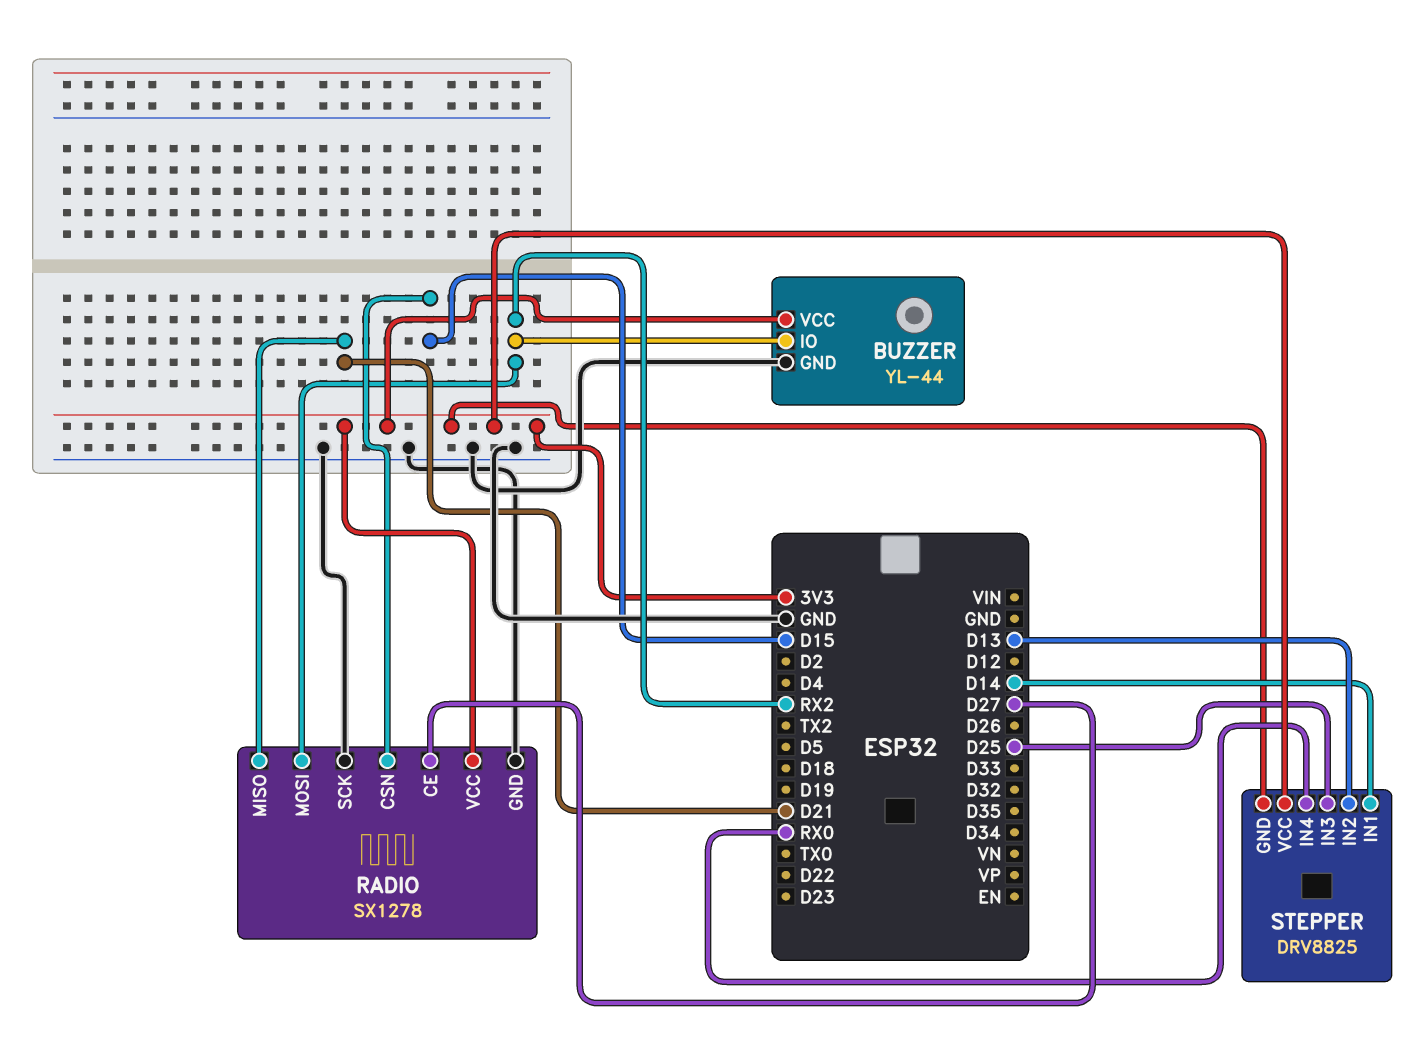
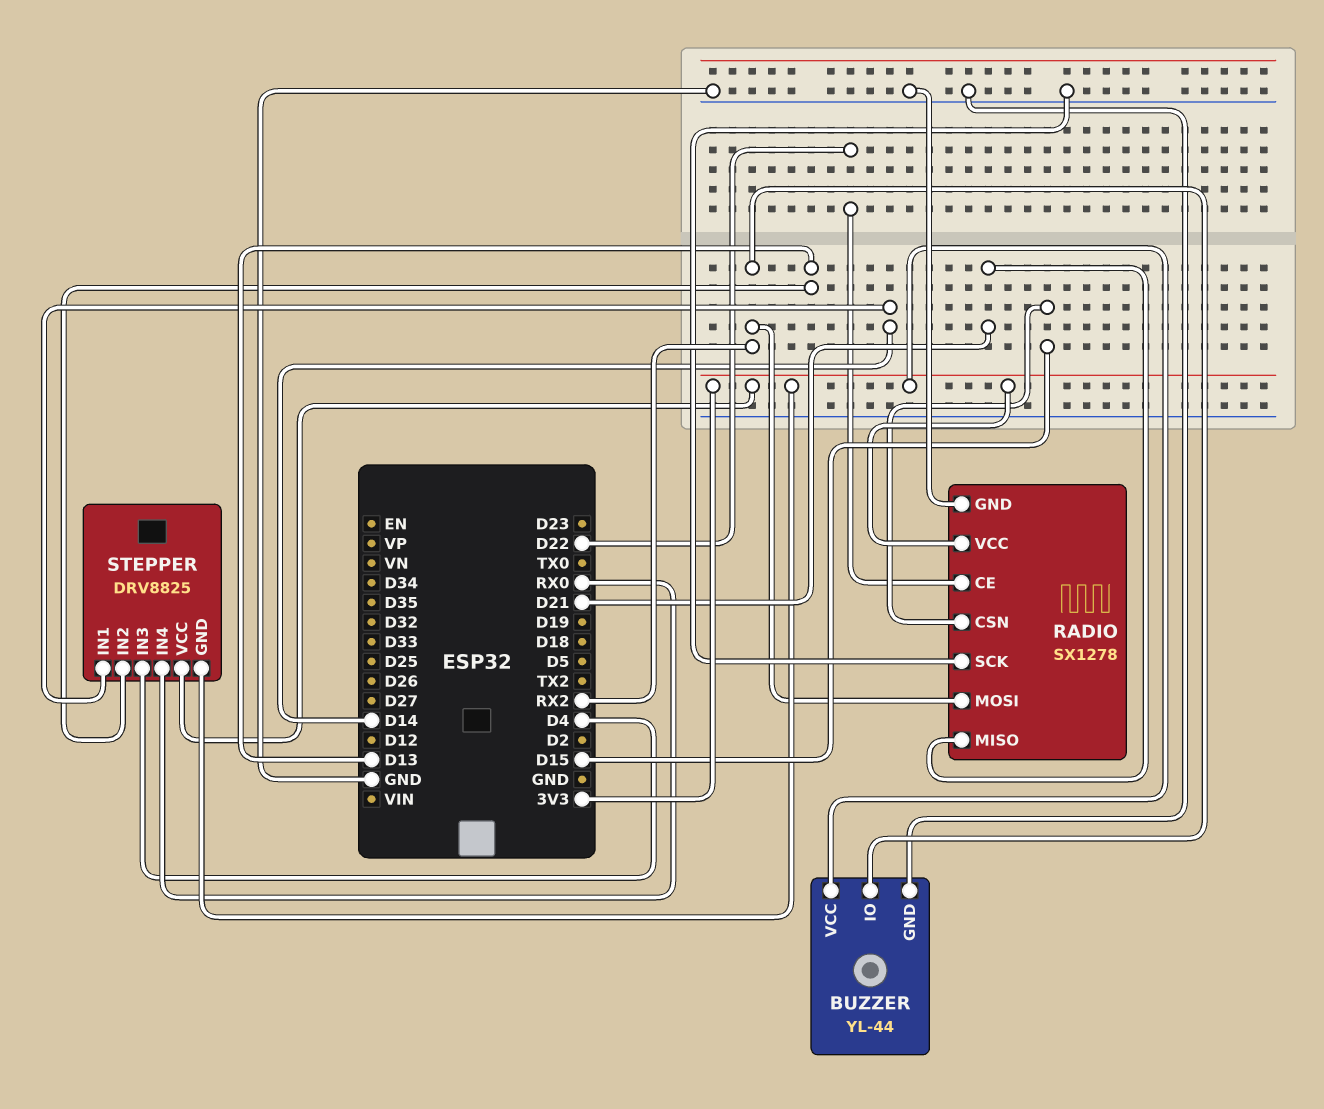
RADIO pin CE: D27 -> D22
STEPPER pin IN3: D25 -> D4

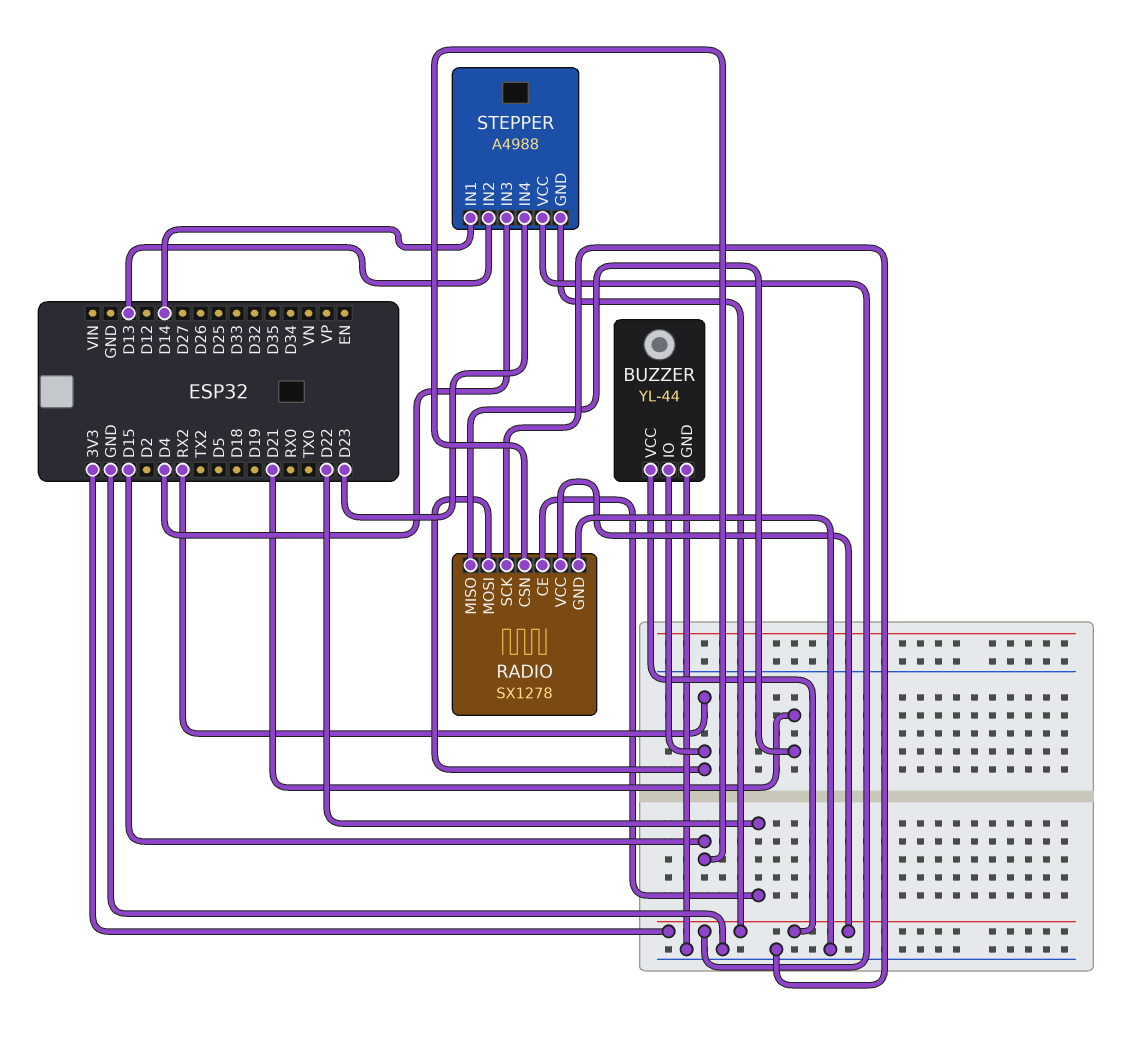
STEPPER: DRV8825 -> A4988
STEPPER pin IN4: RX0 -> D23

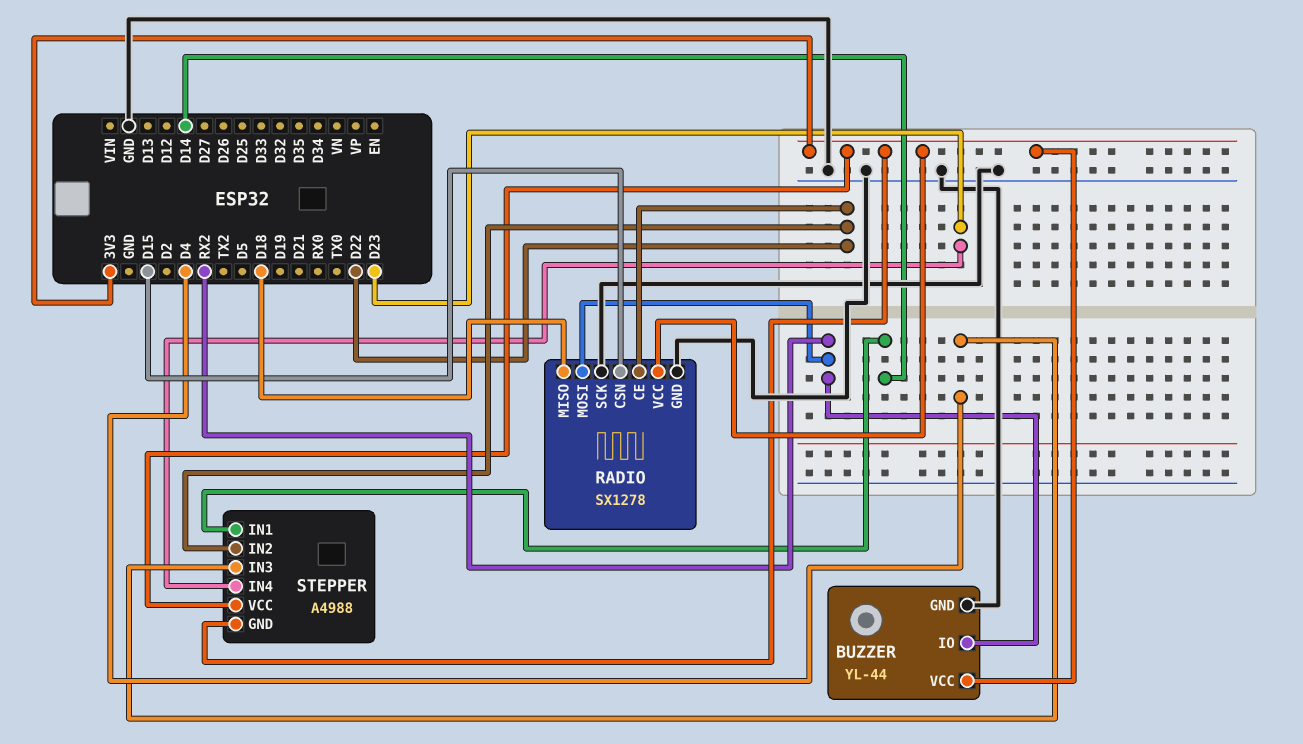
RADIO pin MISO: D21 -> D18
STEPPER pin IN2: D13 -> D22

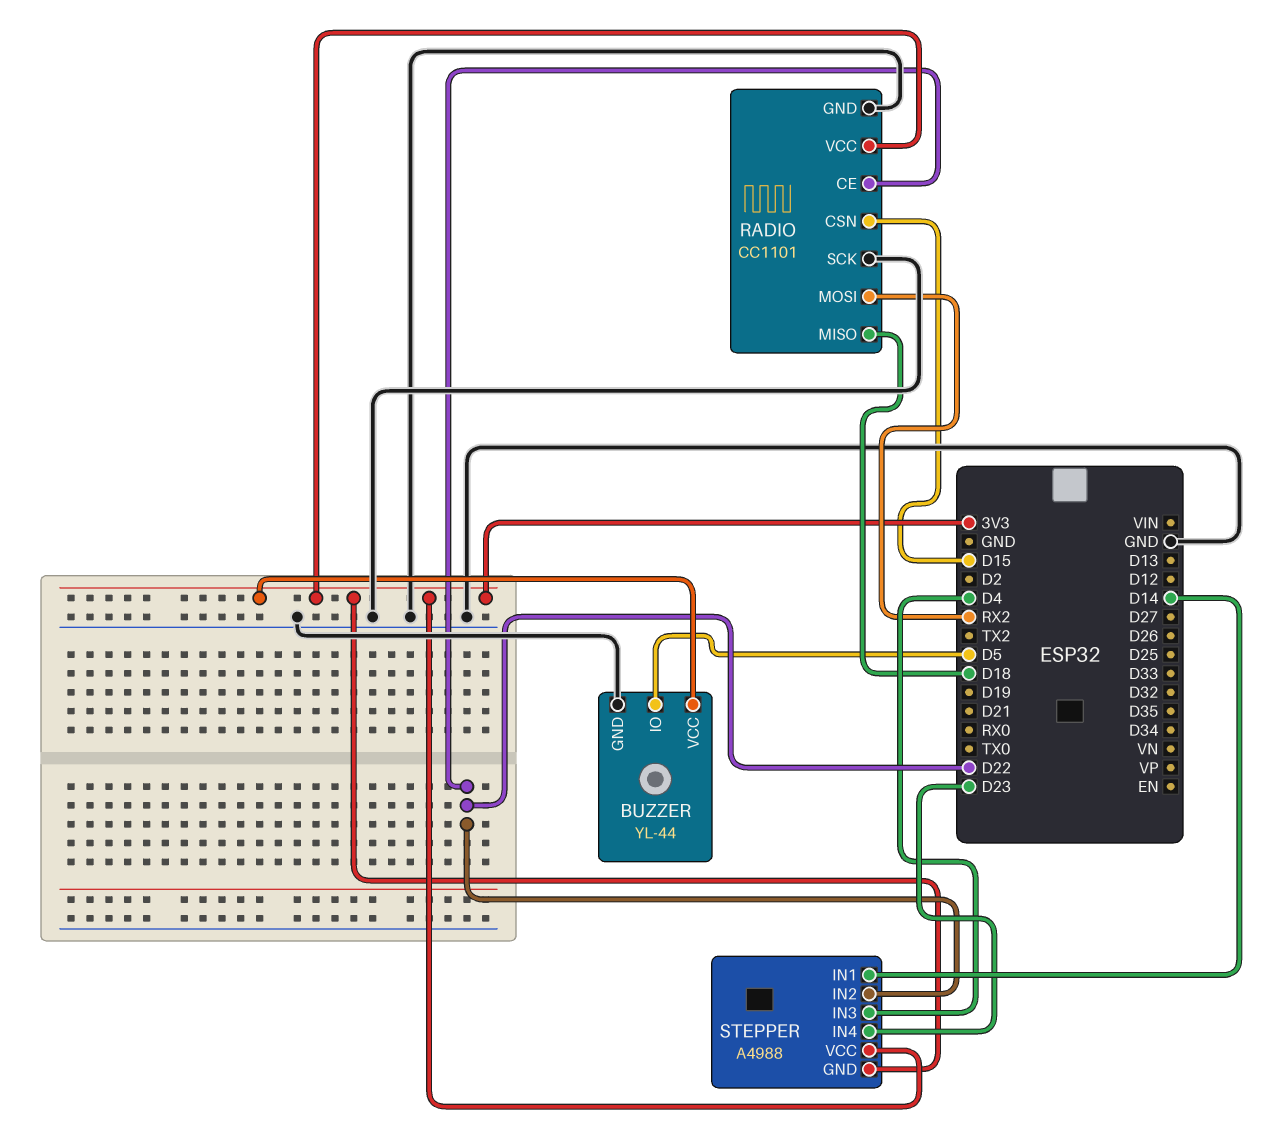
BUZZER pin IO: RX2 -> D5
RADIO: SX1278 -> CC1101

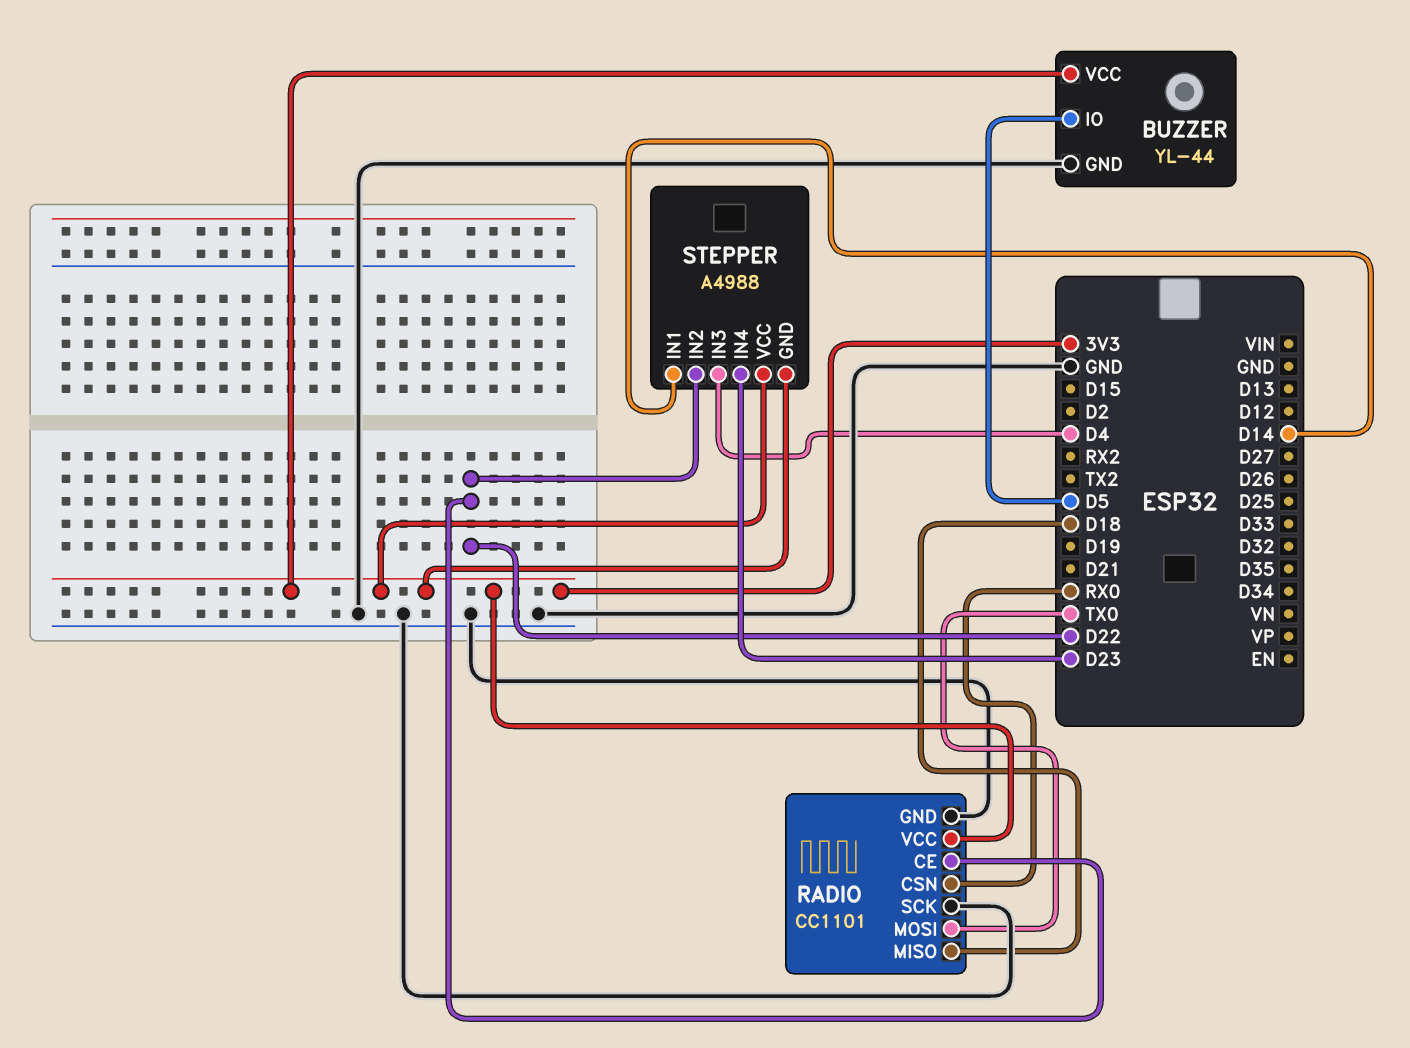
RADIO pin CSN: D15 -> RX0
RADIO pin MOSI: RX2 -> TX0

